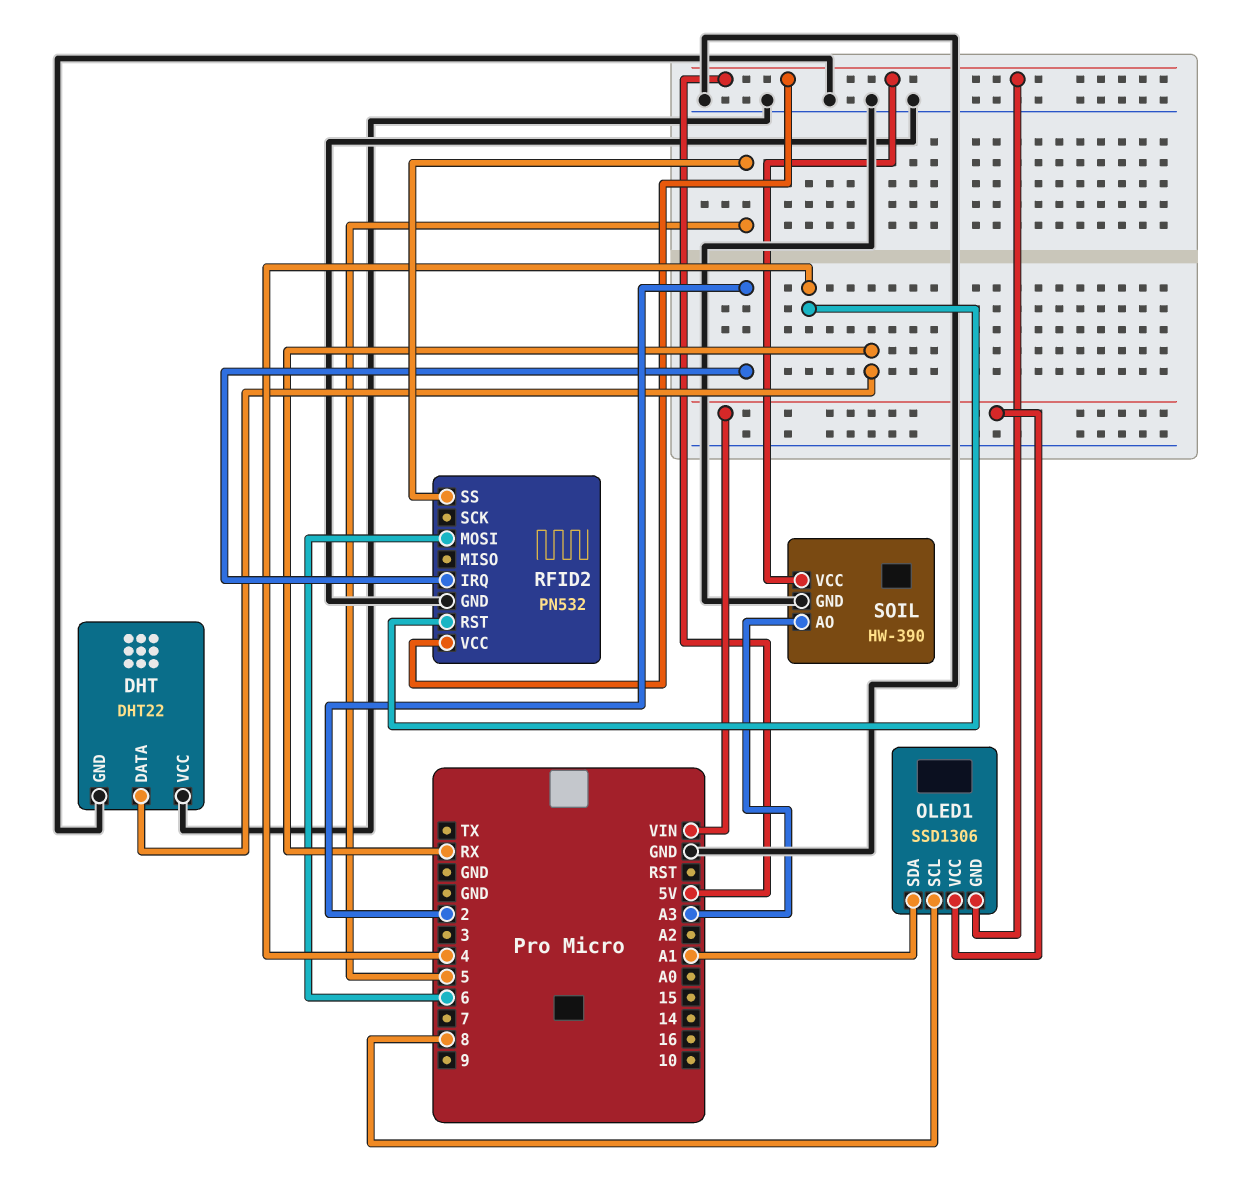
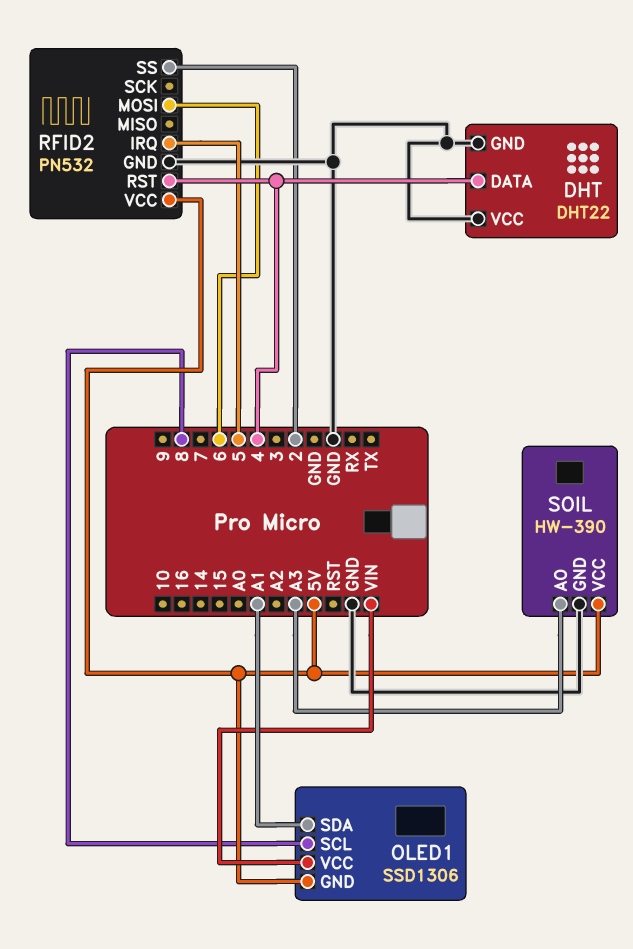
DHT pin DATA: RX -> 4
RFID2 pin IRQ: 2 -> 5
RFID2 pin SS: 5 -> 2

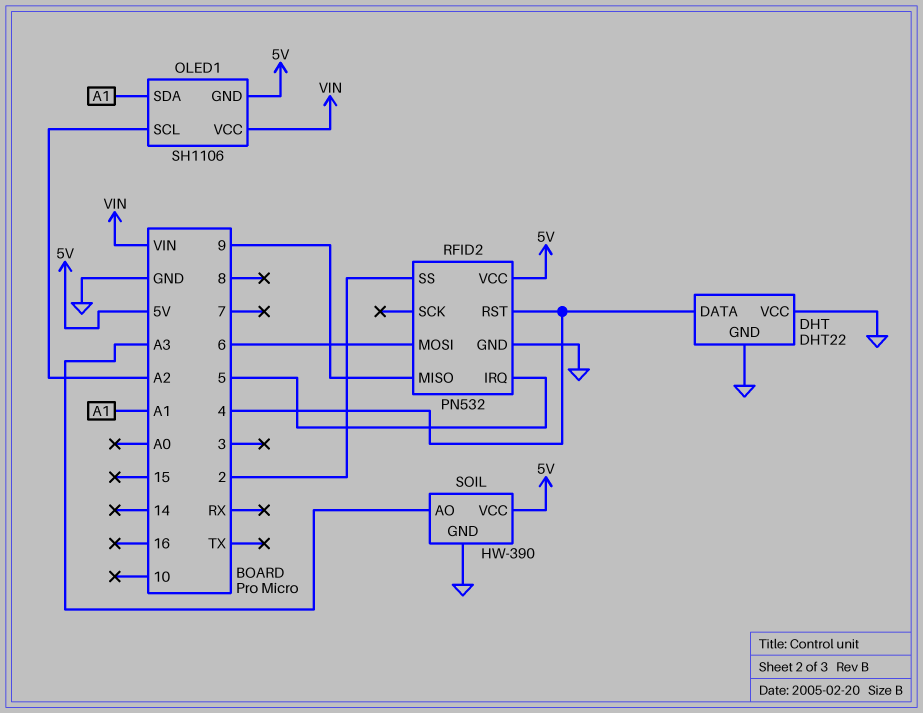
OLED1: SSD1306 -> SH1106
OLED1 pin SCL: 8 -> A2
RFID2 pin MISO: none -> 9

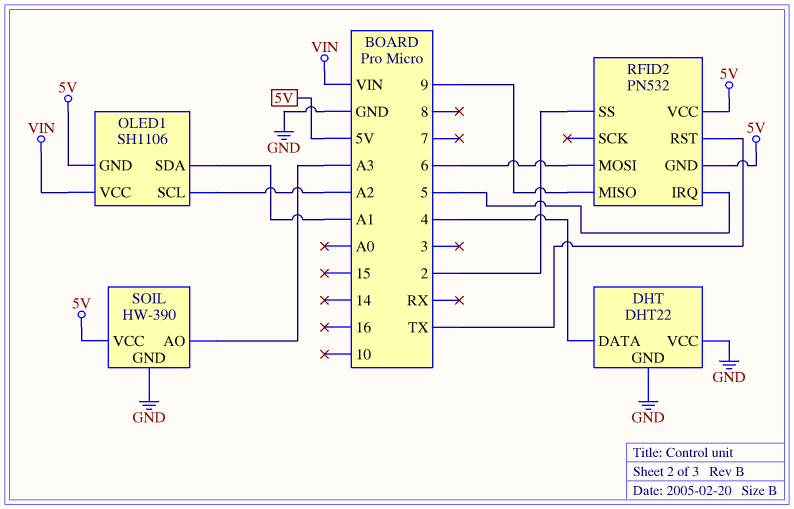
RFID2 pin GND: GND -> 5V
RFID2 pin RST: 4 -> TX

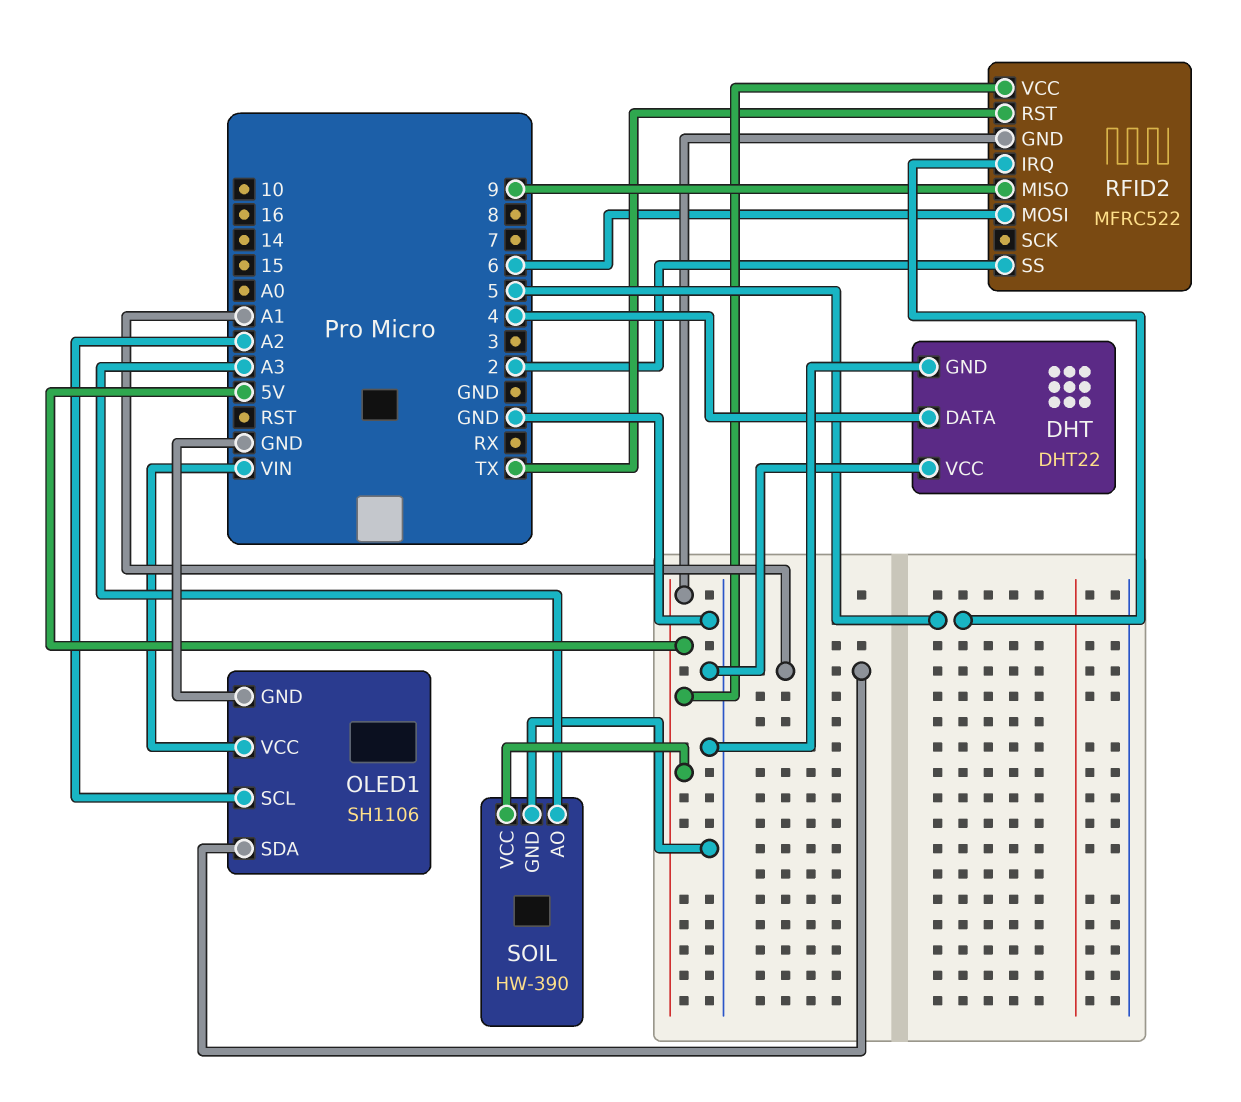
OLED1 pin GND: 5V -> GND
RFID2: PN532 -> MFRC522

